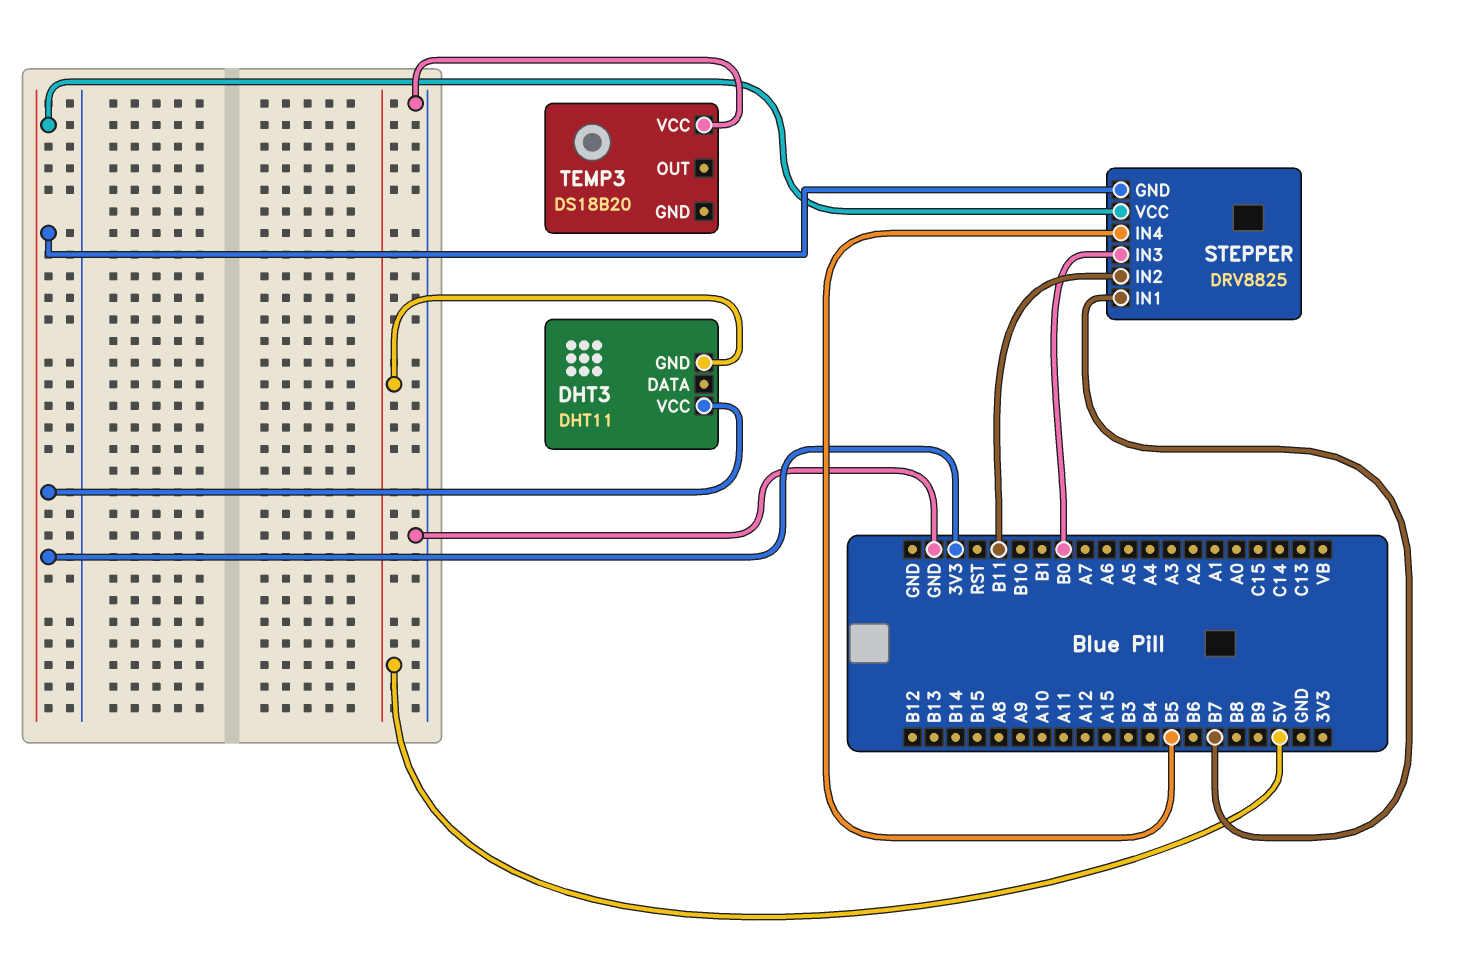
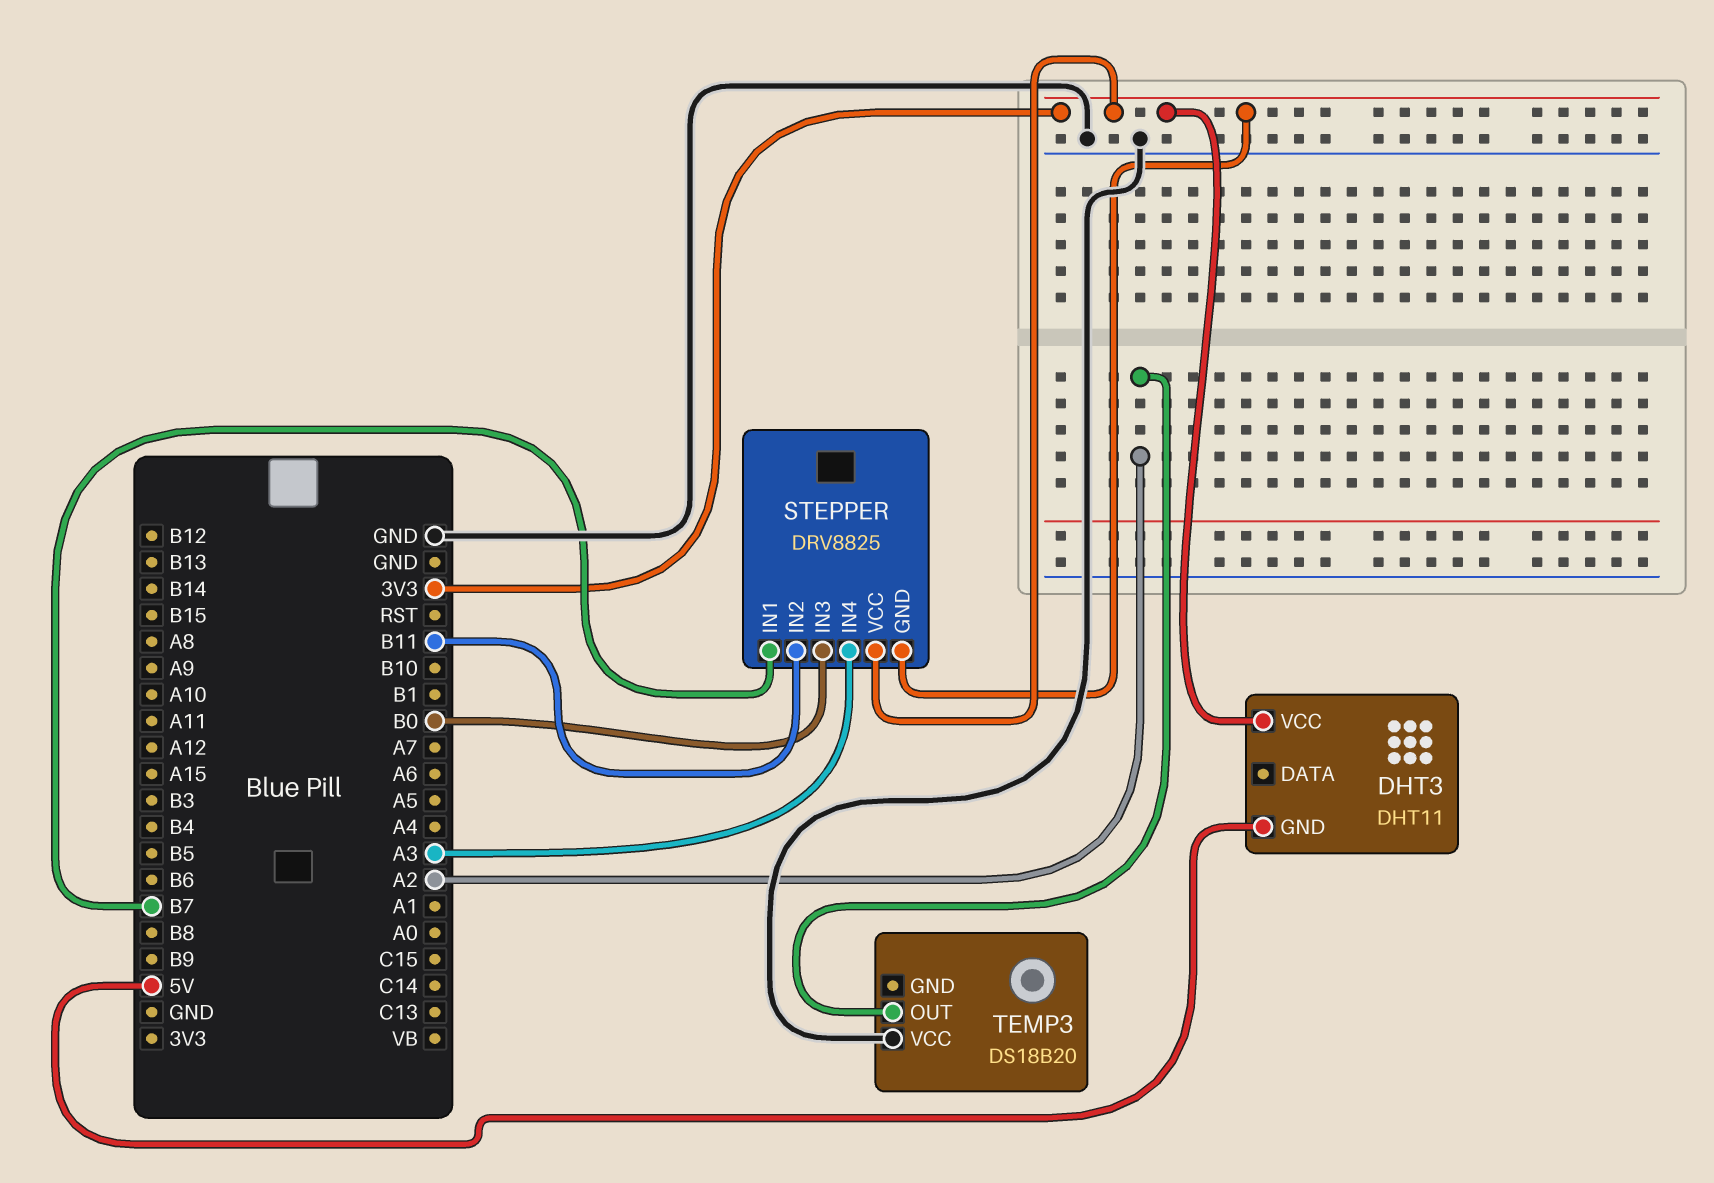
STEPPER pin IN4: B5 -> A3
TEMP3 pin OUT: none -> A2

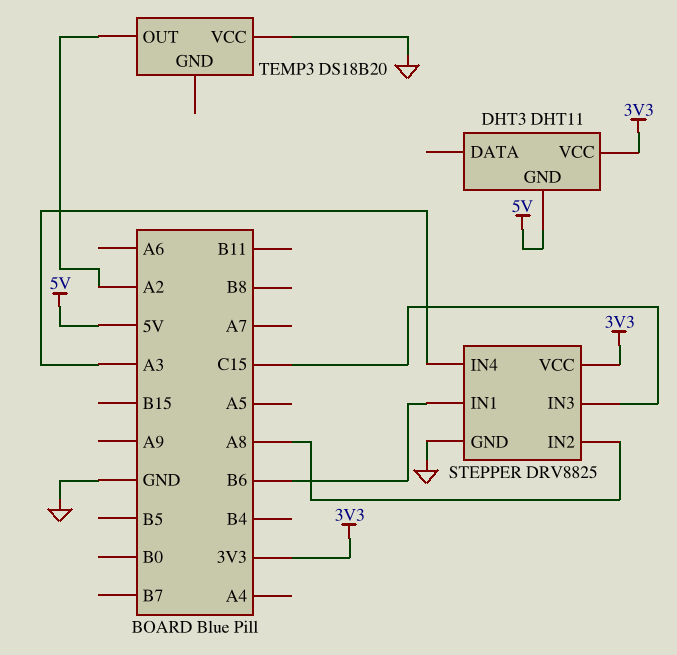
STEPPER pin GND: 3V3 -> GND
STEPPER pin IN1: B7 -> B6
STEPPER pin IN2: B11 -> A8
STEPPER pin IN3: B0 -> C15

